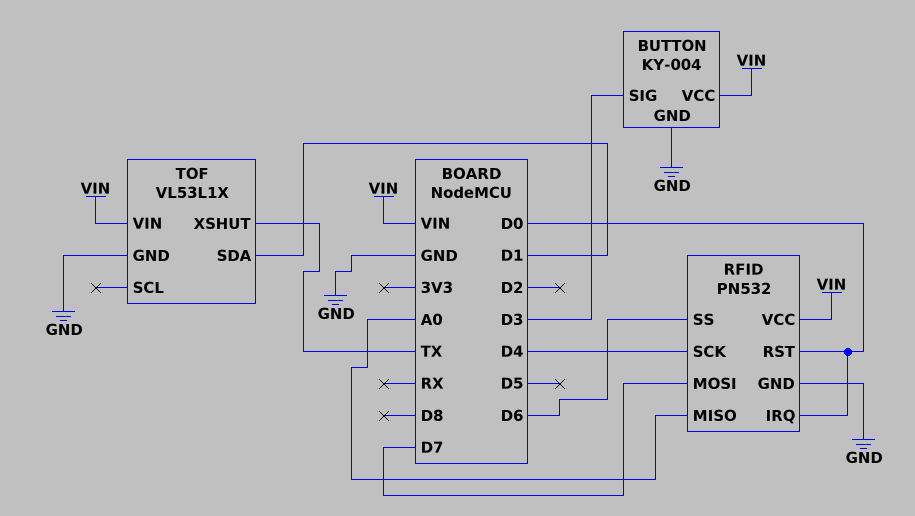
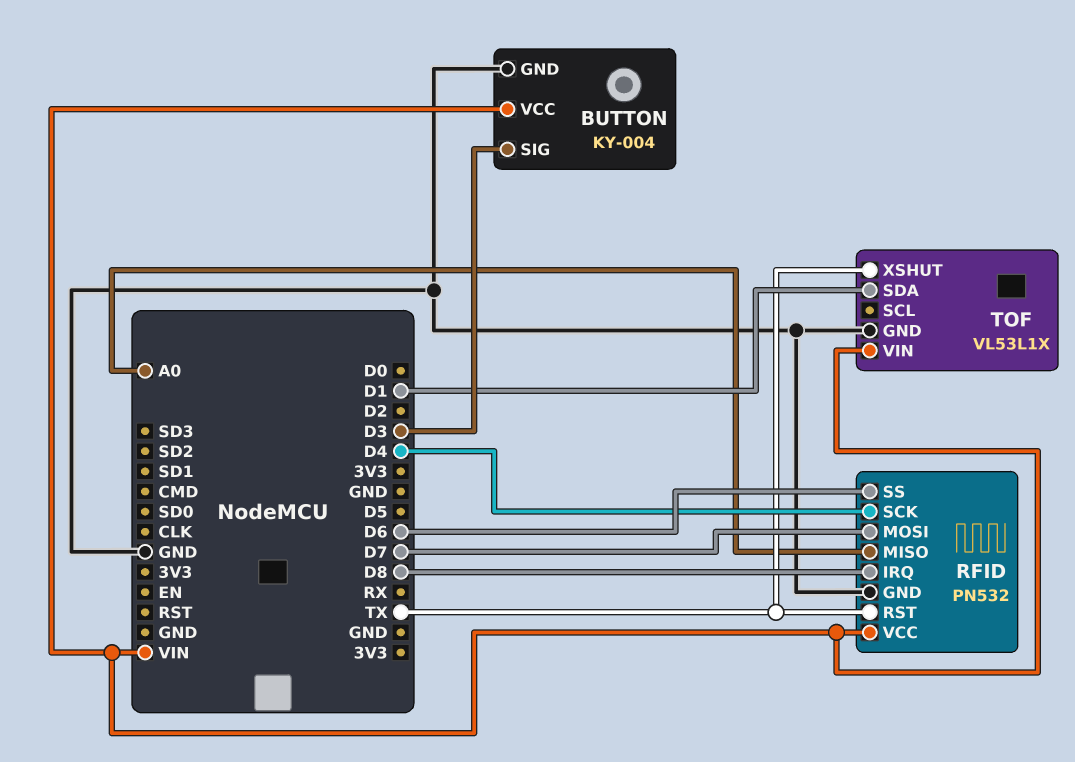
RFID pin IRQ: D0 -> D8
RFID pin RST: D0 -> TX

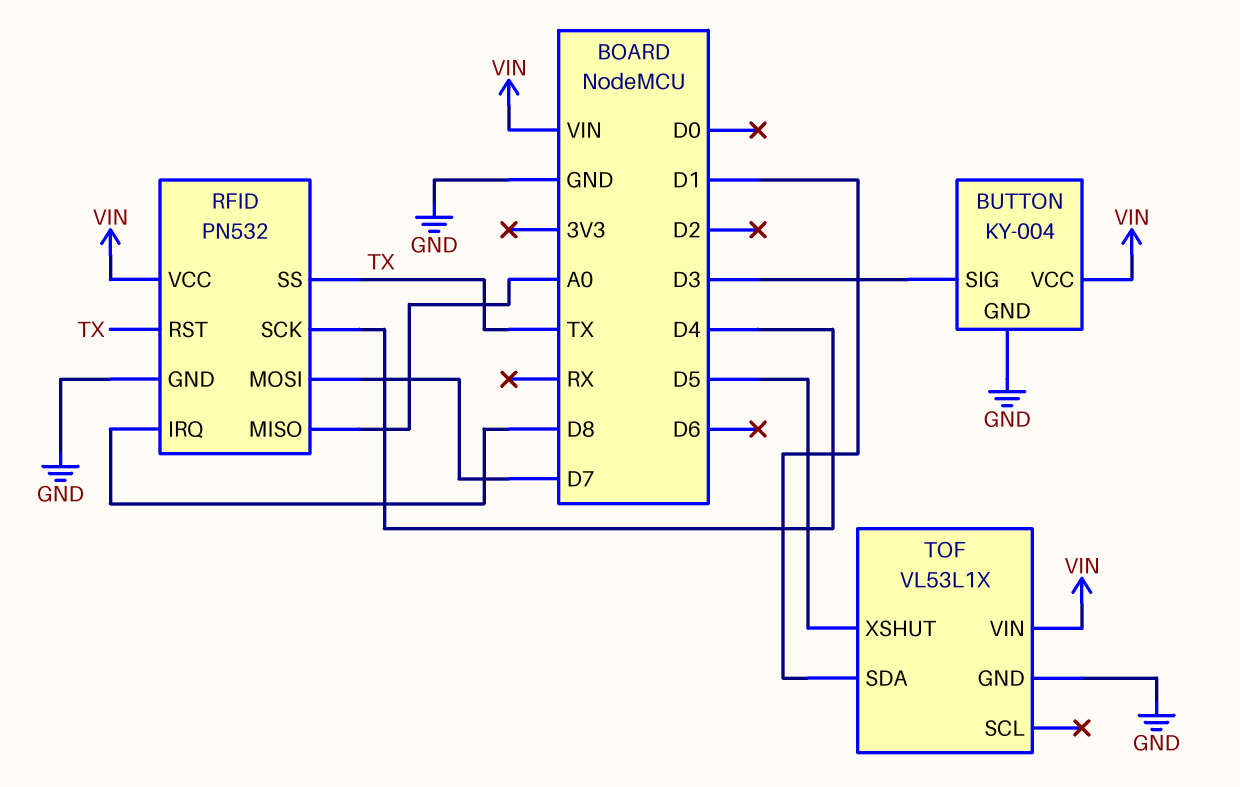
RFID pin SS: D6 -> TX
TOF pin XSHUT: TX -> D5

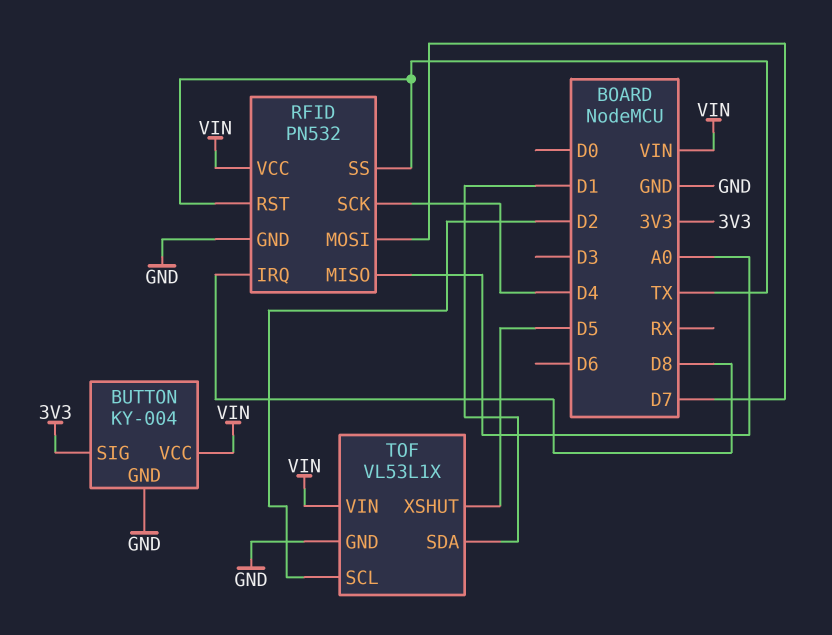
BUTTON pin SIG: D3 -> 3V3
TOF pin SCL: none -> D2

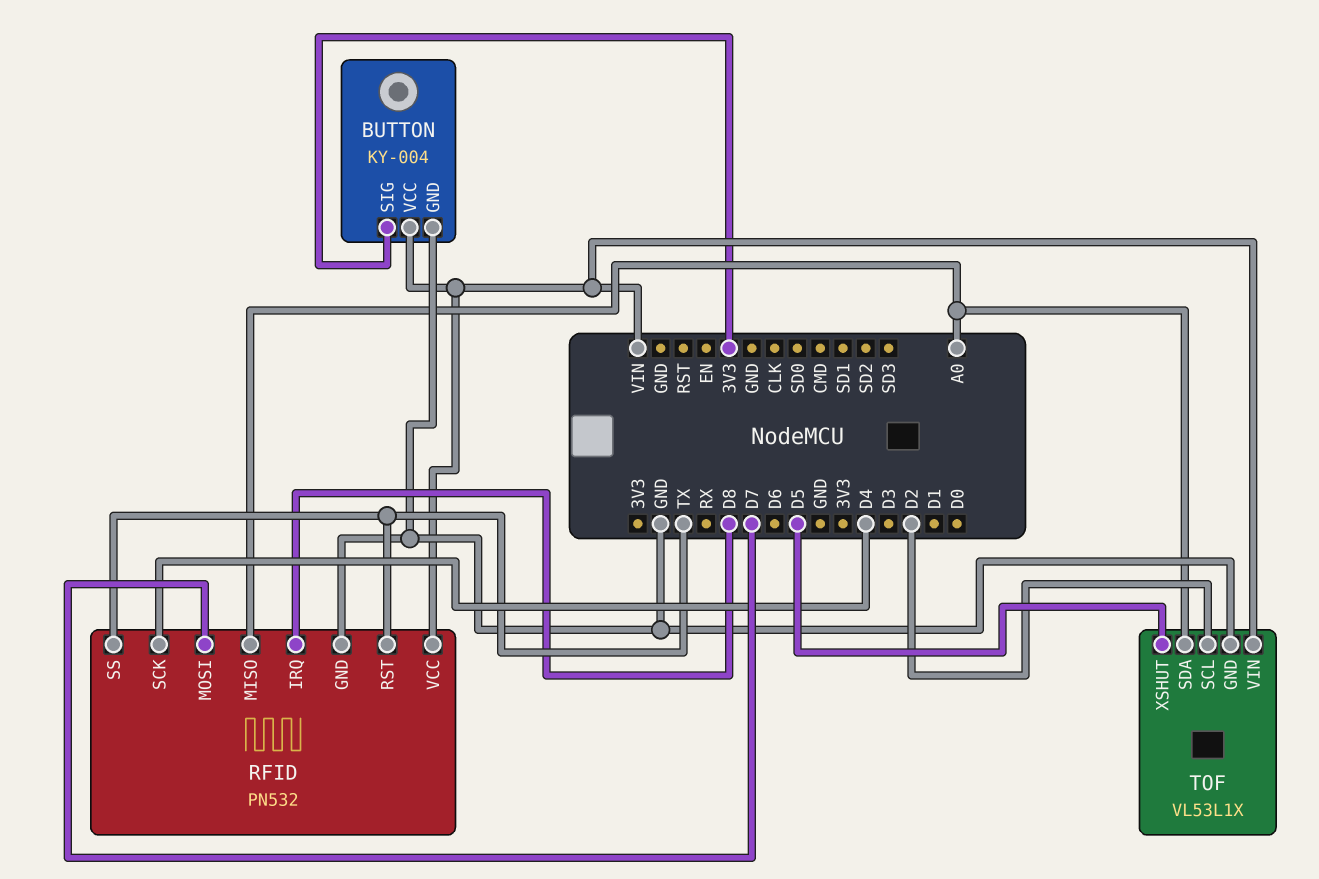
TOF pin SDA: D1 -> A0

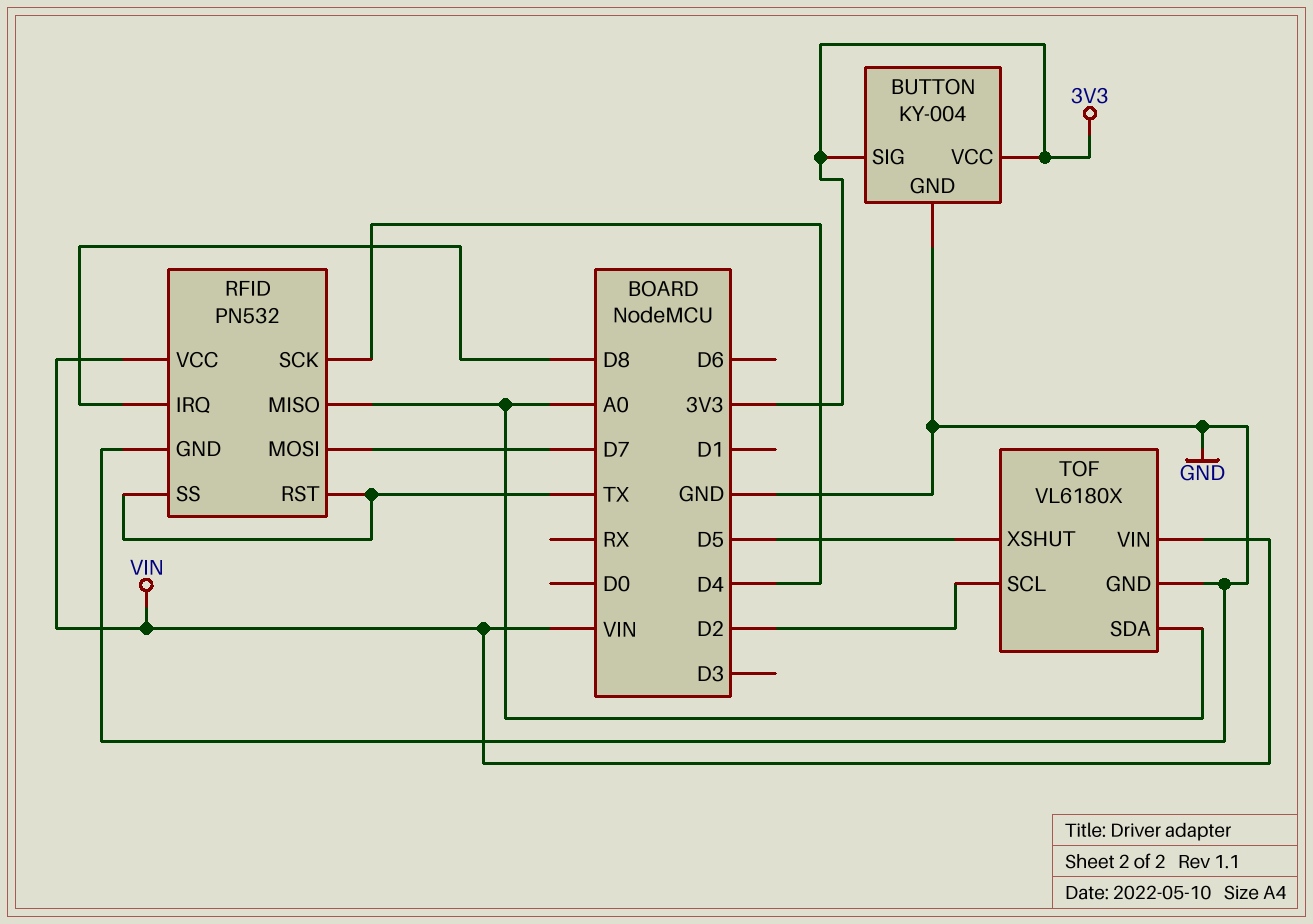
BUTTON pin VCC: VIN -> 3V3
TOF: VL53L1X -> VL6180X

